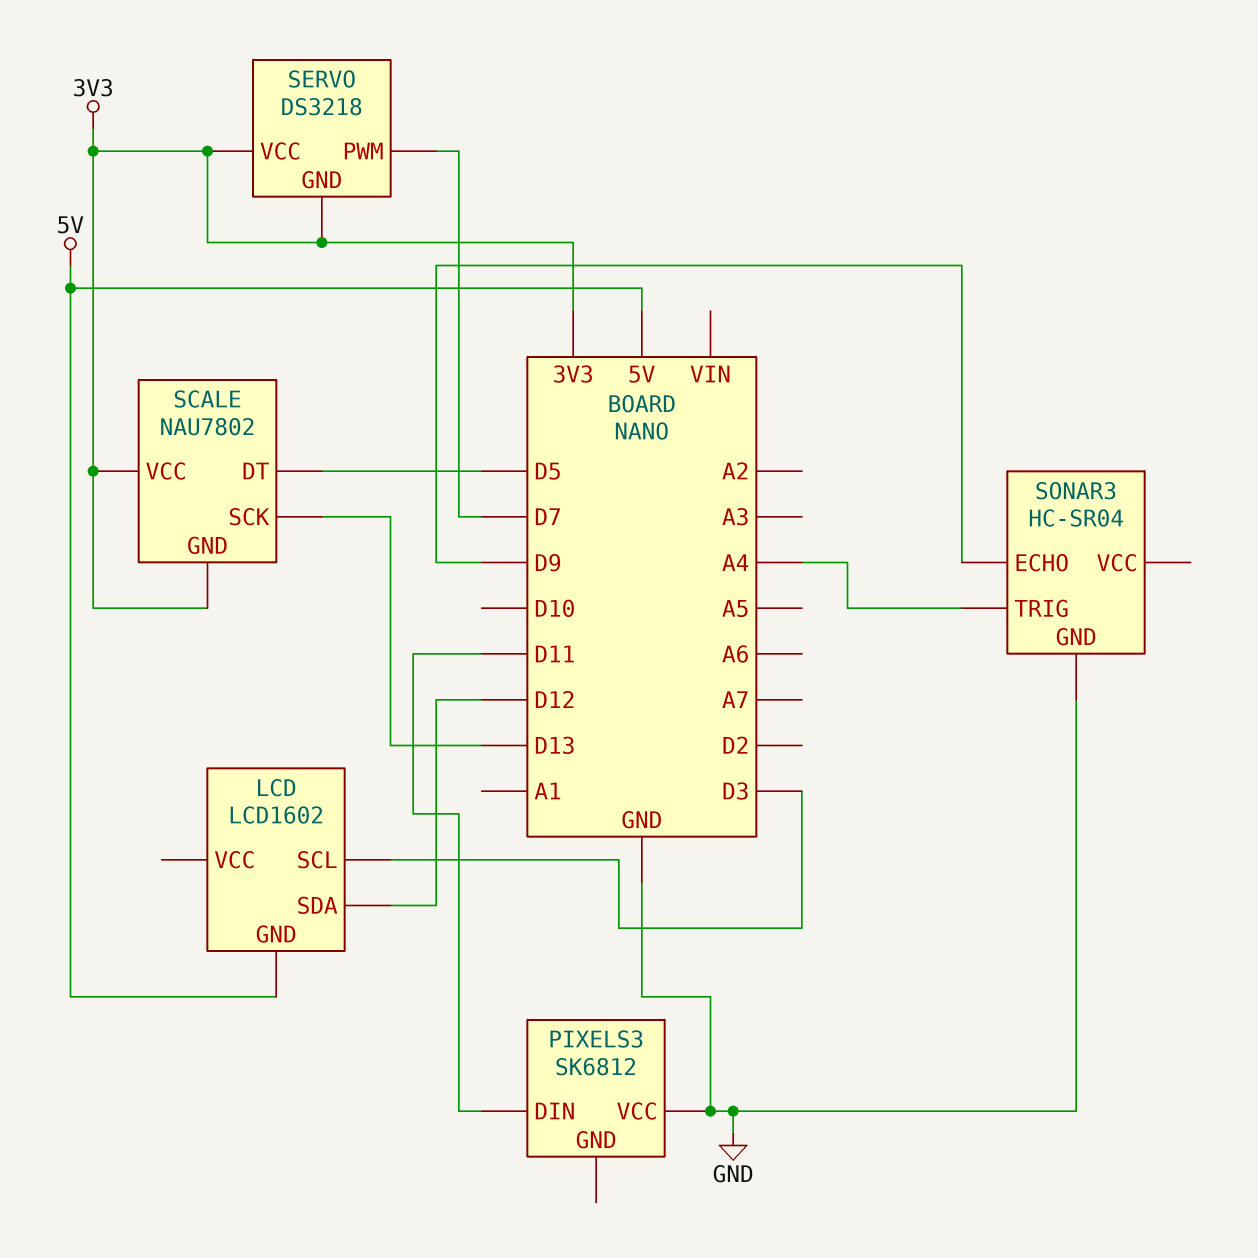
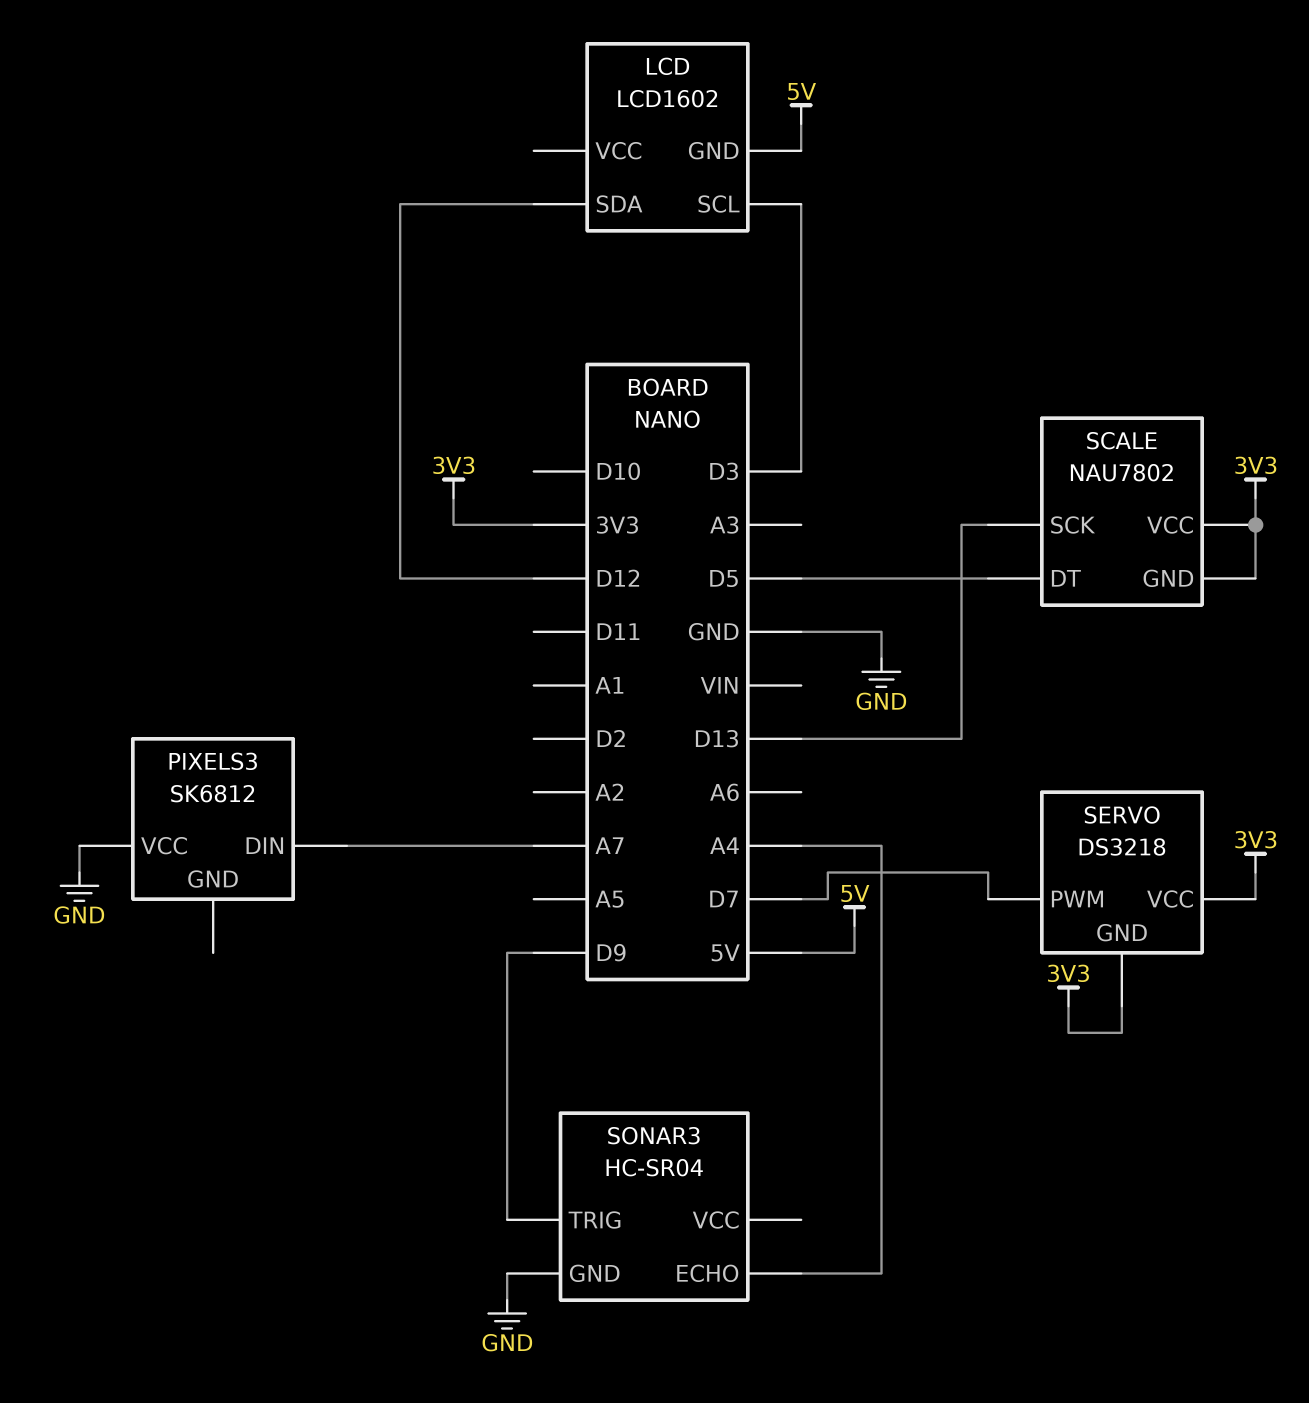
PIXELS3 pin DIN: D11 -> A7
SONAR3 pin ECHO: D9 -> A4
SONAR3 pin TRIG: A4 -> D9

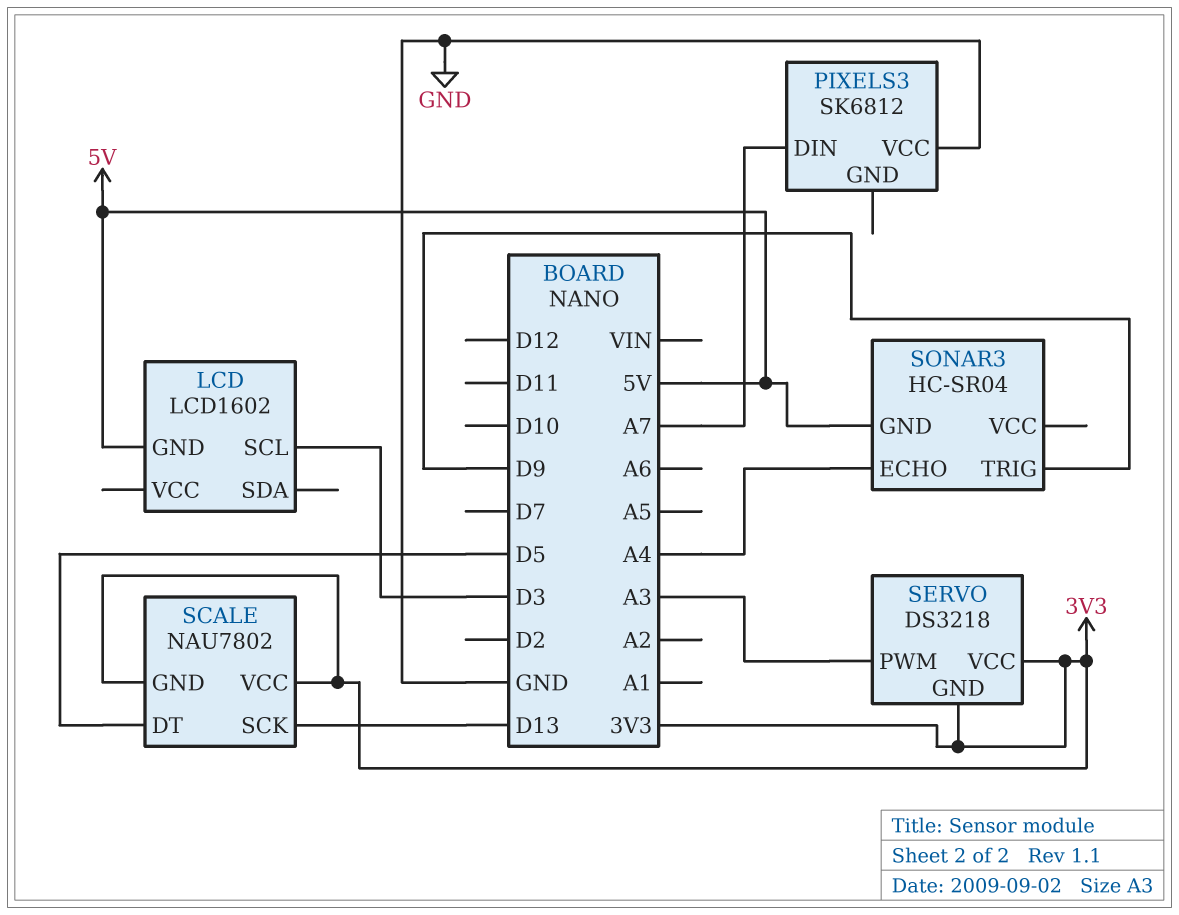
LCD pin SDA: D12 -> none
SERVO pin PWM: D7 -> A3
SONAR3 pin GND: GND -> 5V

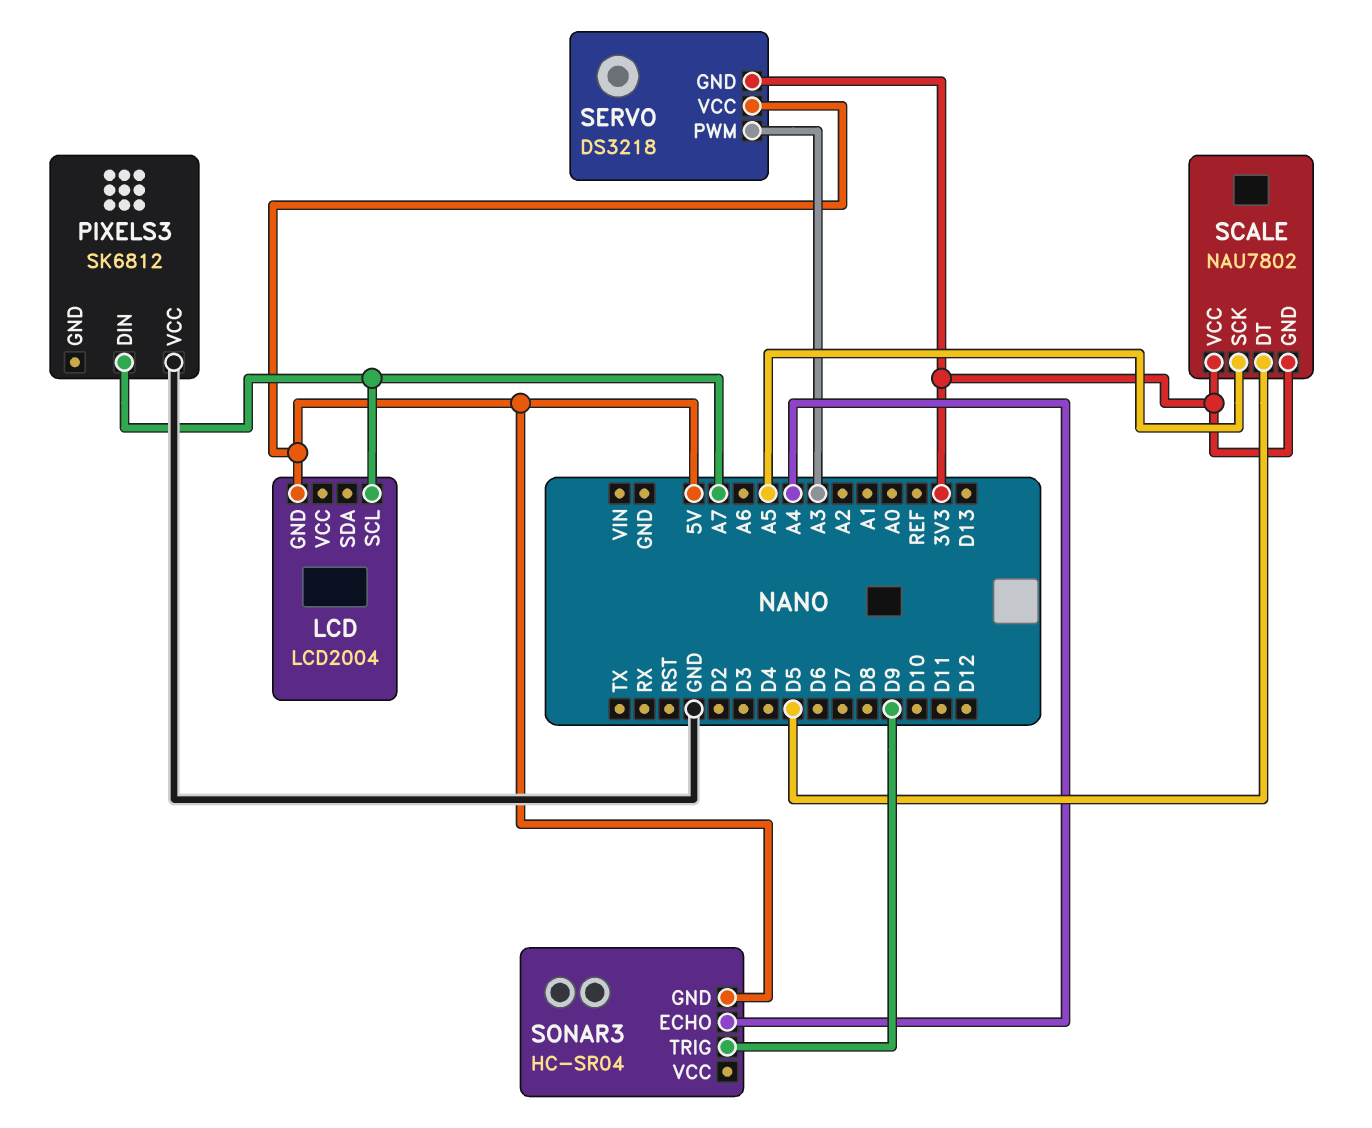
LCD: LCD1602 -> LCD2004
LCD pin SCL: D3 -> A7
SCALE pin SCK: D13 -> A5
SERVO pin VCC: 3V3 -> 5V

